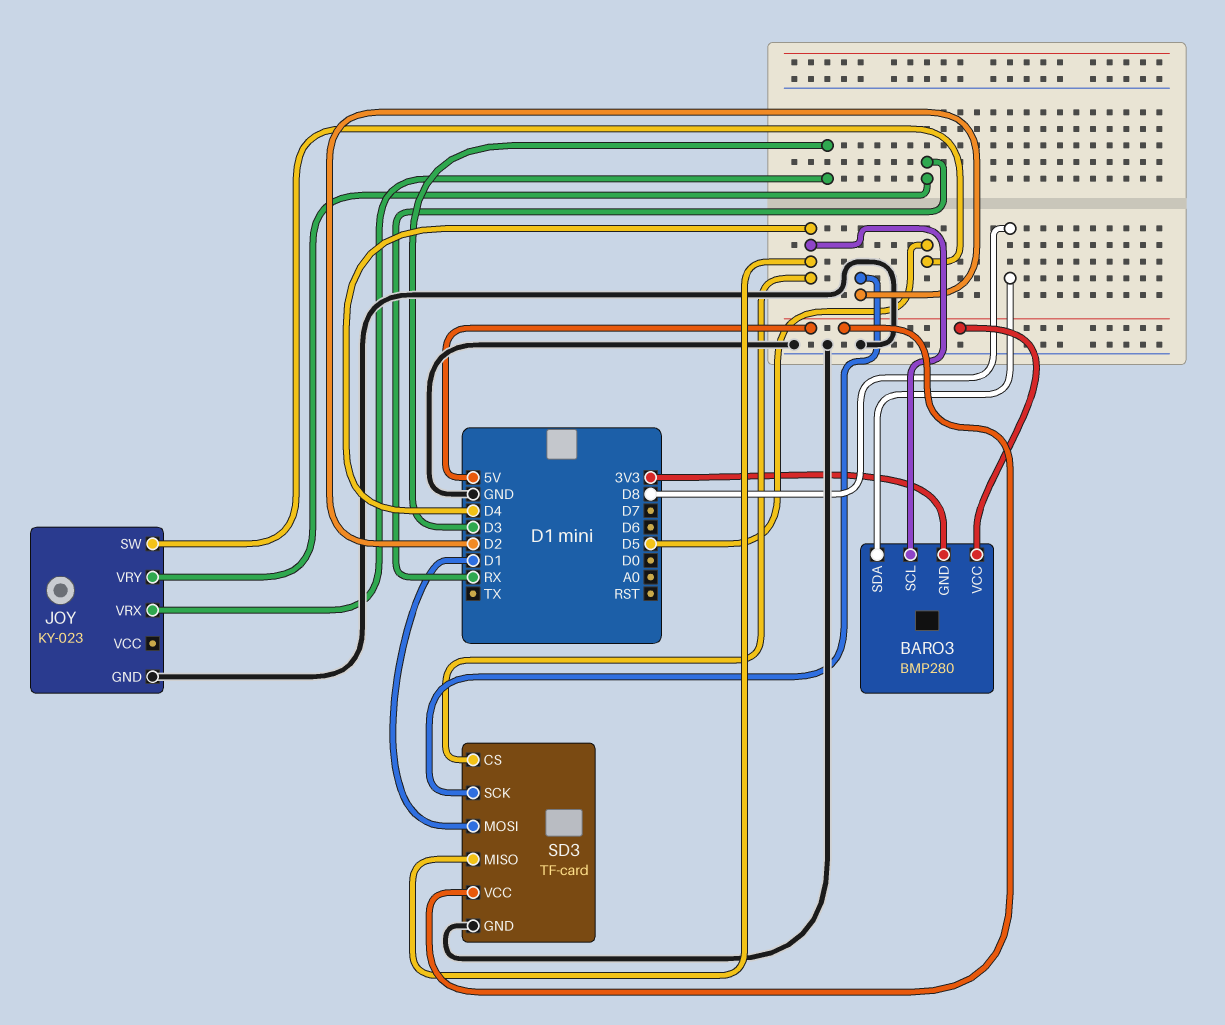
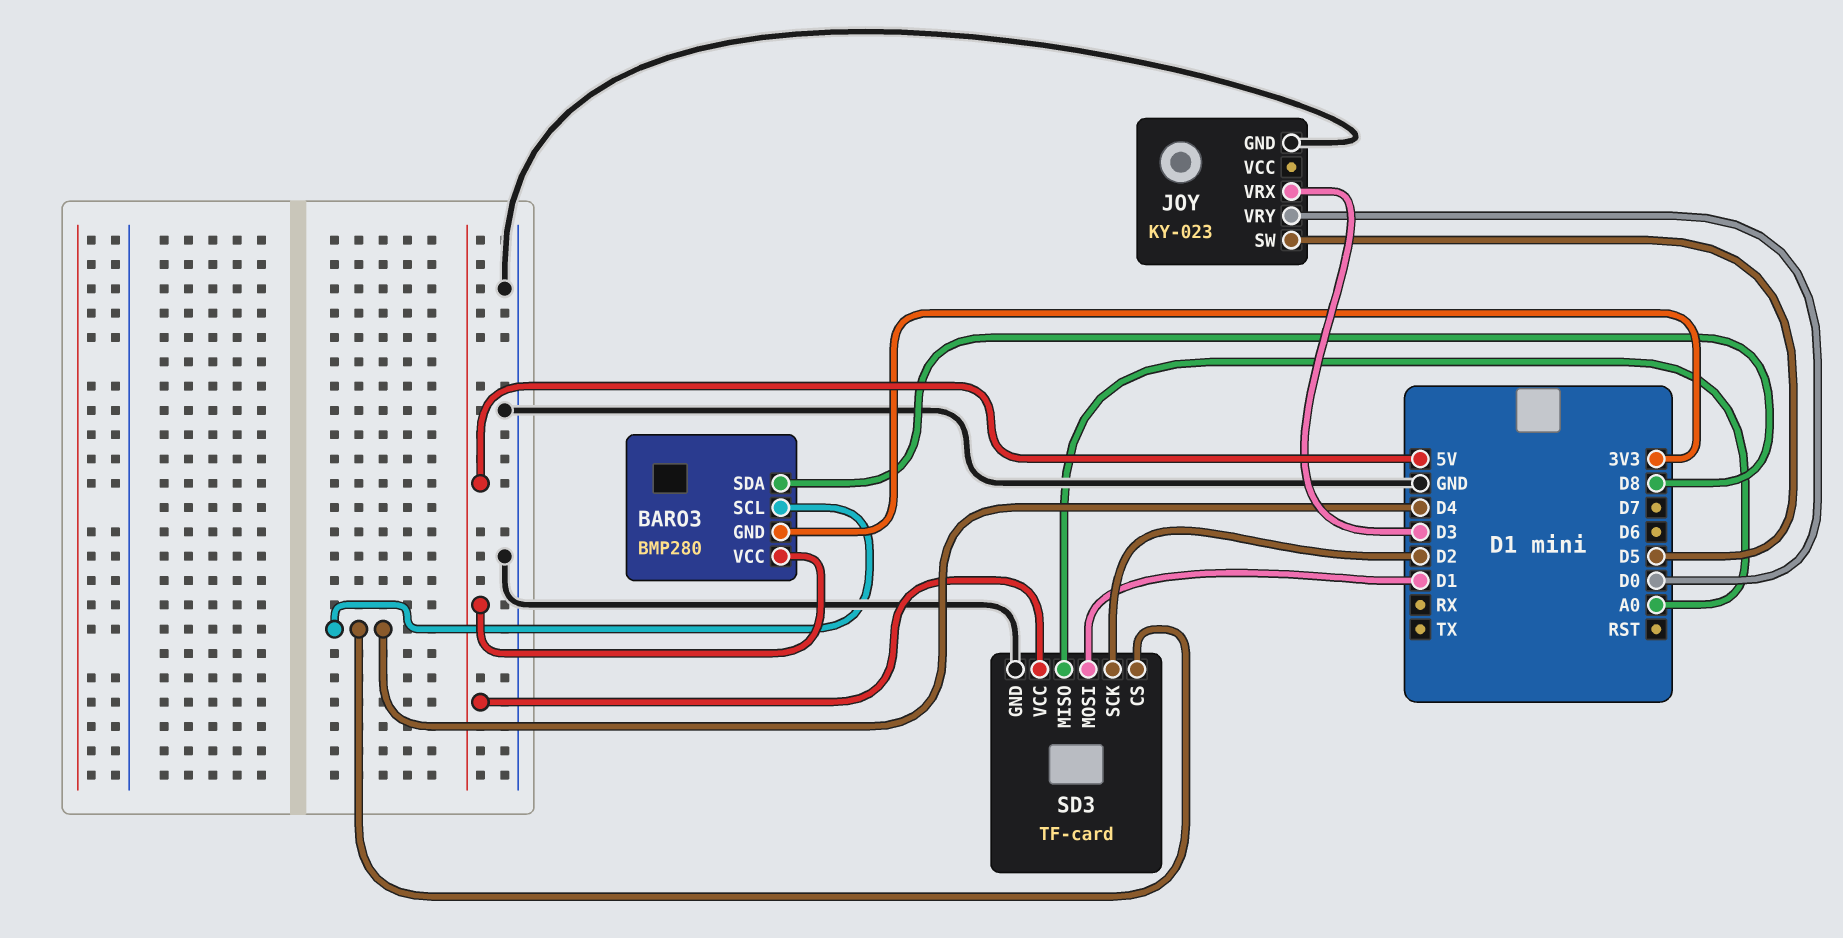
JOY pin VRY: RX -> D0
SD3 pin MISO: D4 -> A0

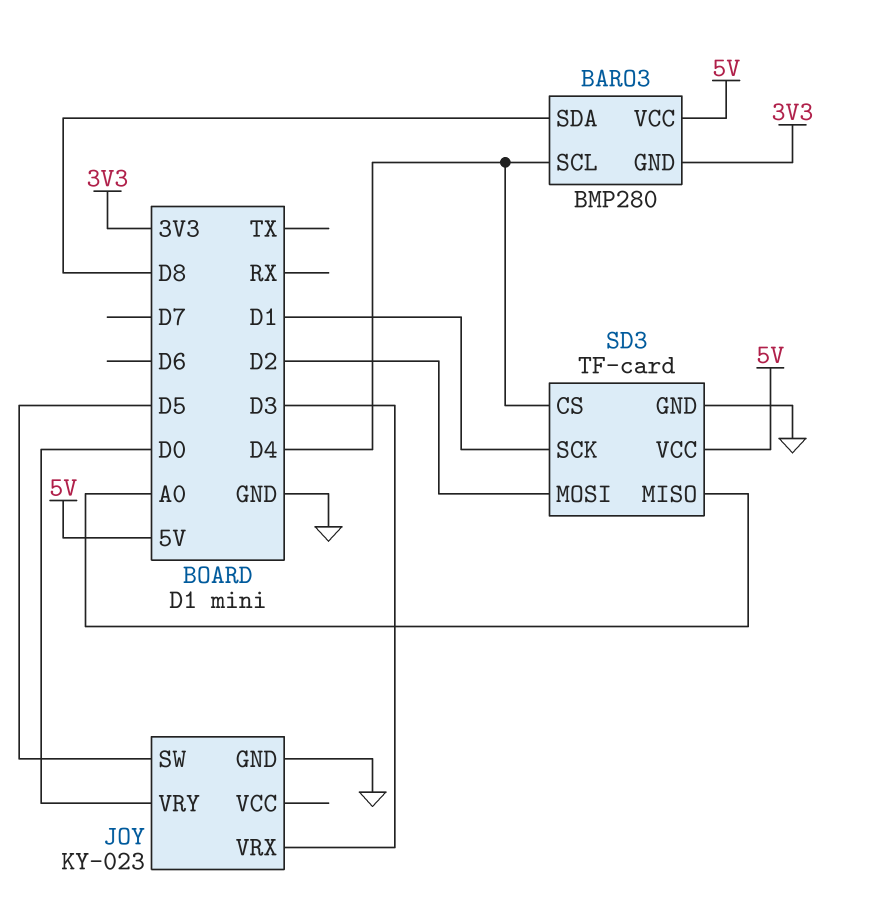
SD3 pin MOSI: D1 -> D2
SD3 pin SCK: D2 -> D1

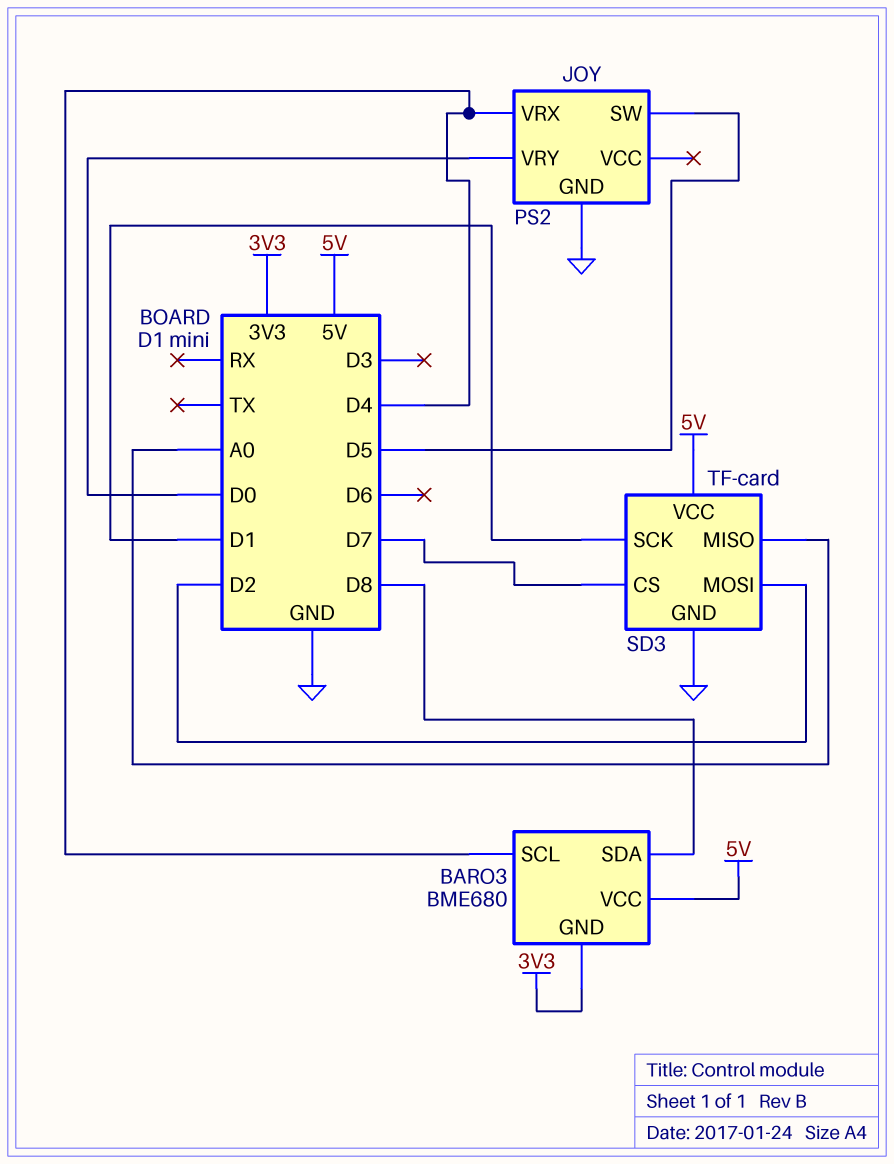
BARO3: BMP280 -> BME680
JOY: KY-023 -> PS2
JOY pin VRX: D3 -> D4
SD3 pin CS: D4 -> D7

